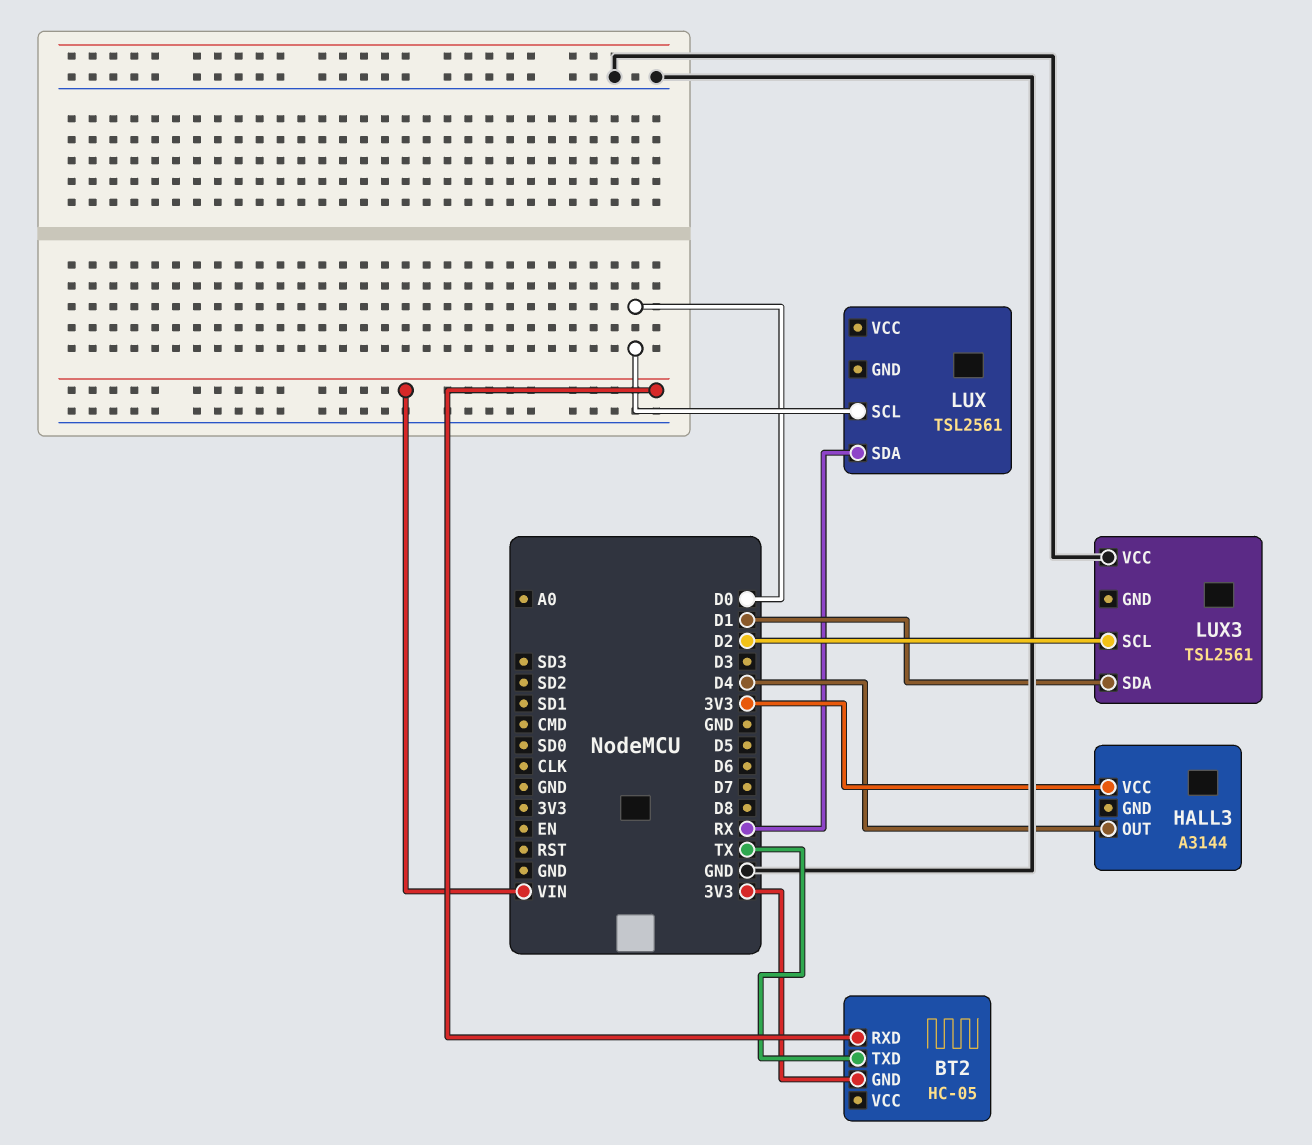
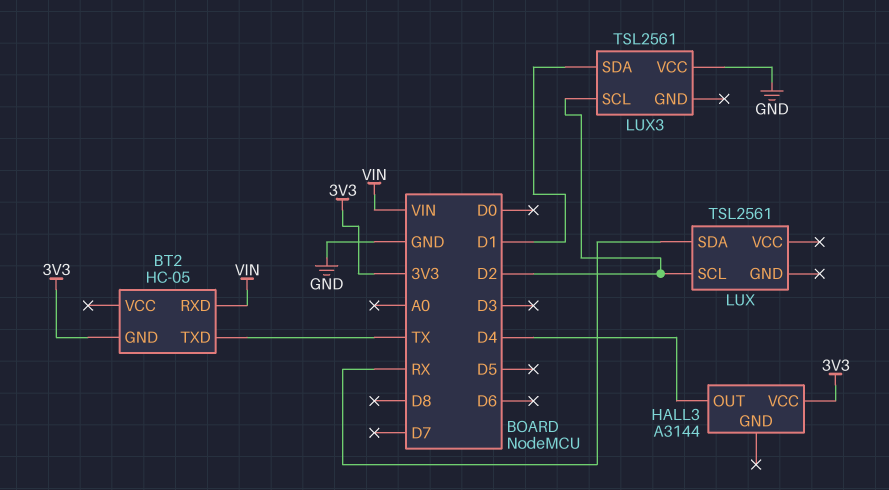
LUX pin SCL: D0 -> D2

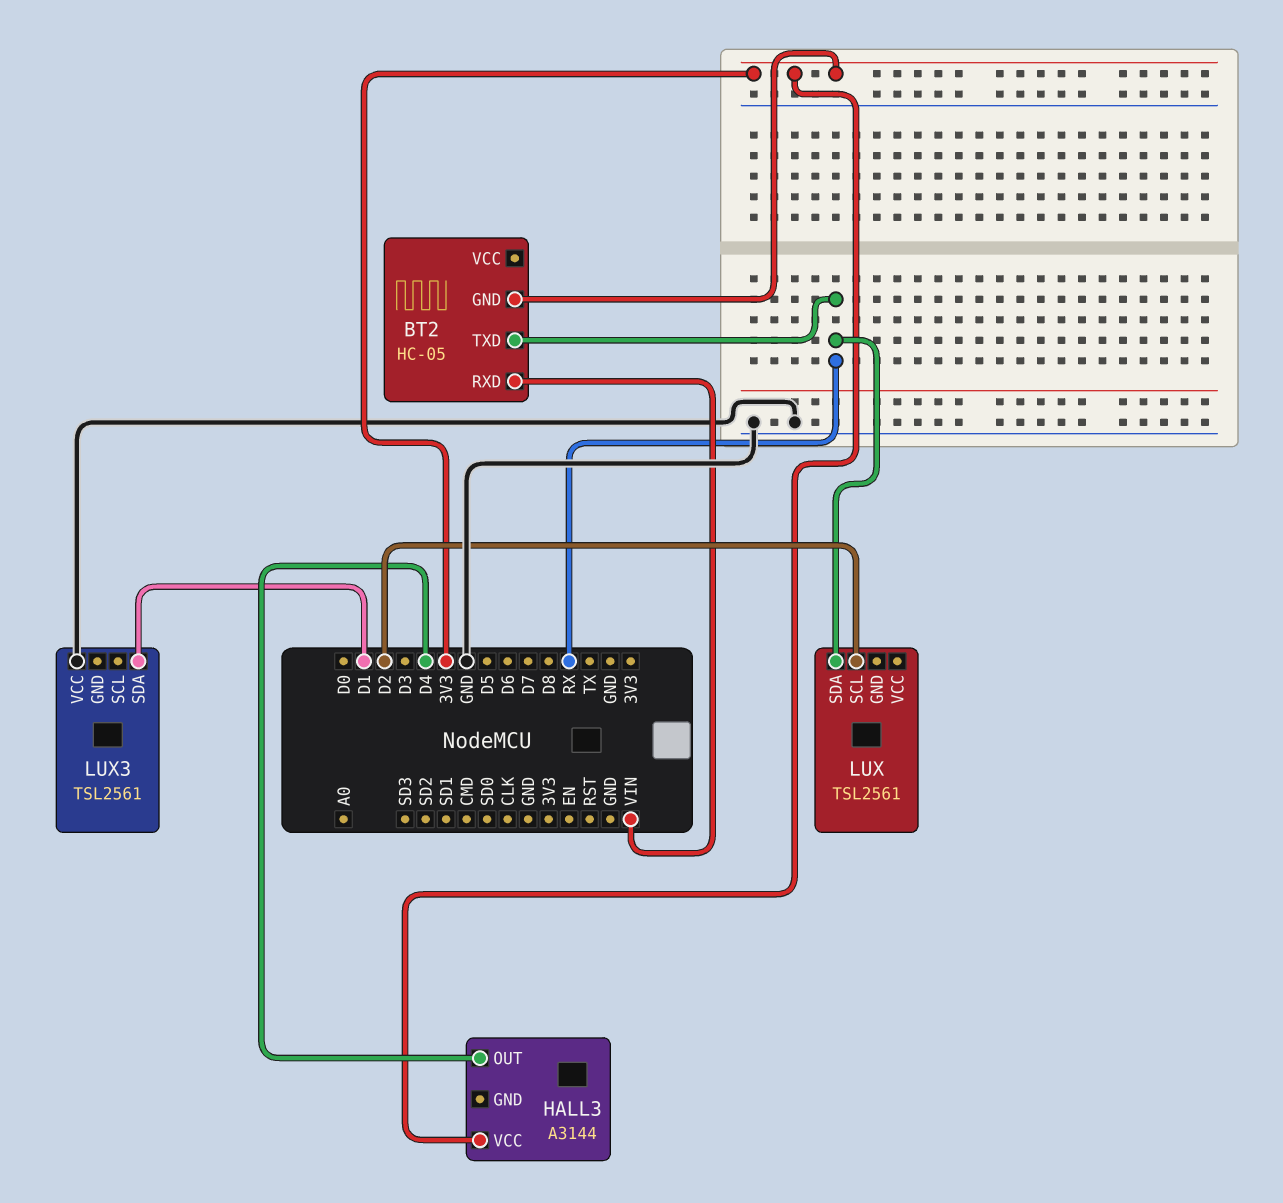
BT2 pin TXD: TX -> RX
LUX3 pin SCL: D2 -> none

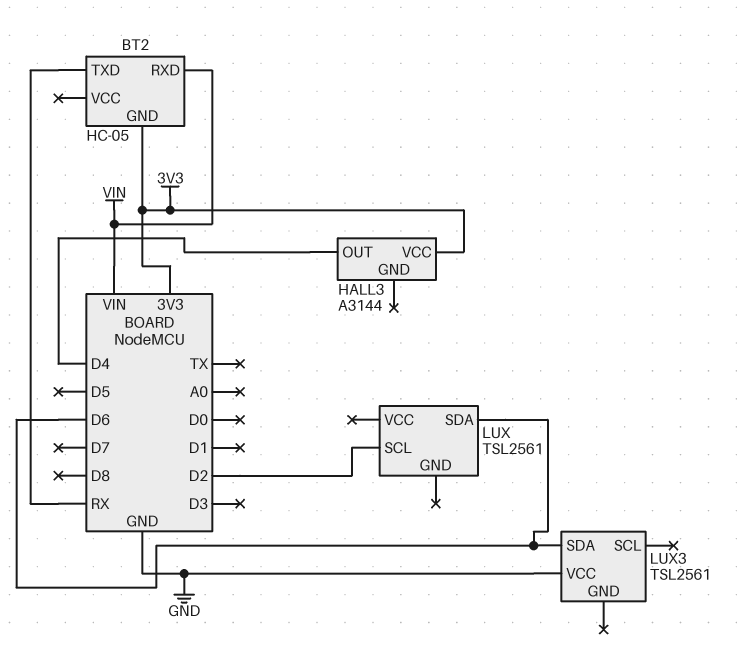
LUX pin SDA: RX -> D6
LUX3 pin SDA: D1 -> D6

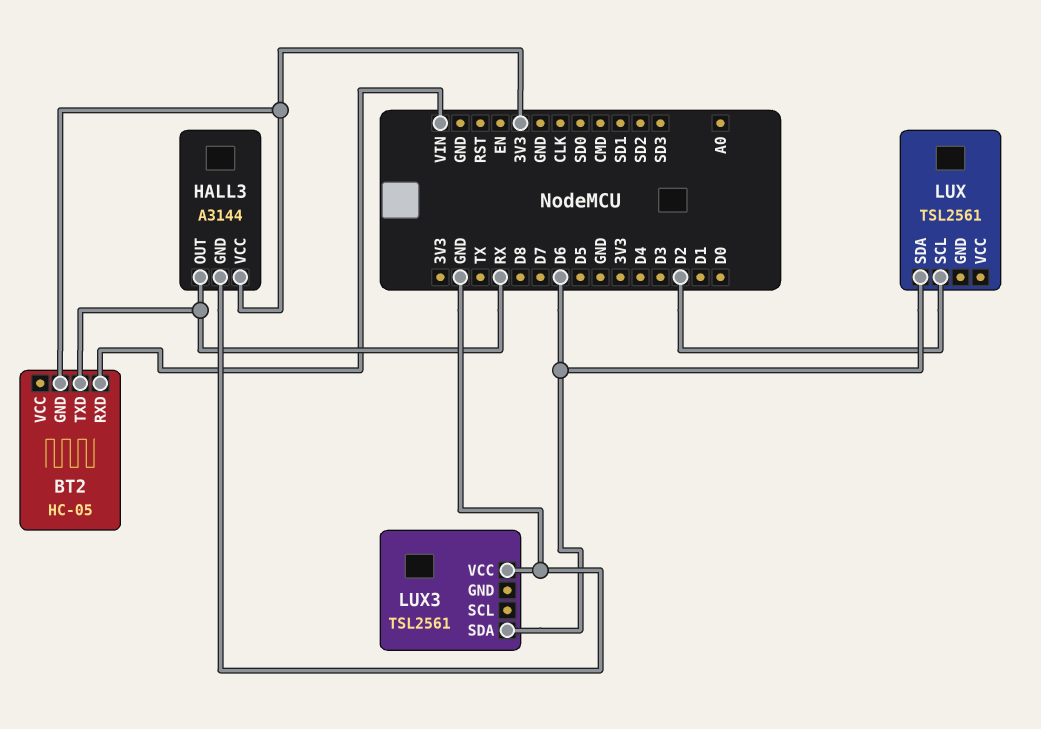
HALL3 pin GND: none -> GND
HALL3 pin OUT: D4 -> RX

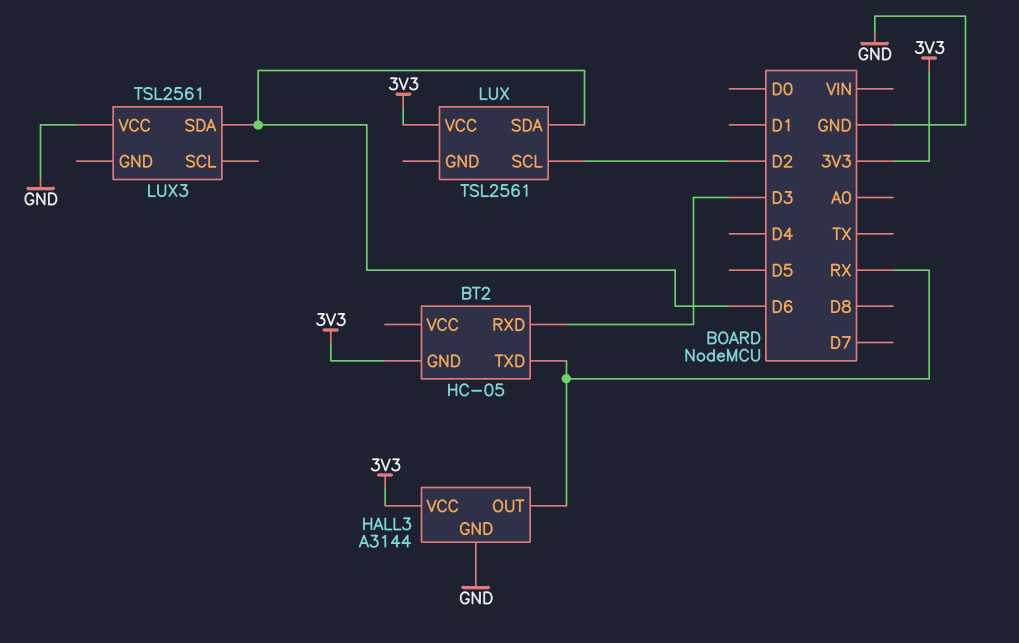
BT2 pin RXD: VIN -> D3
LUX pin VCC: none -> 3V3

